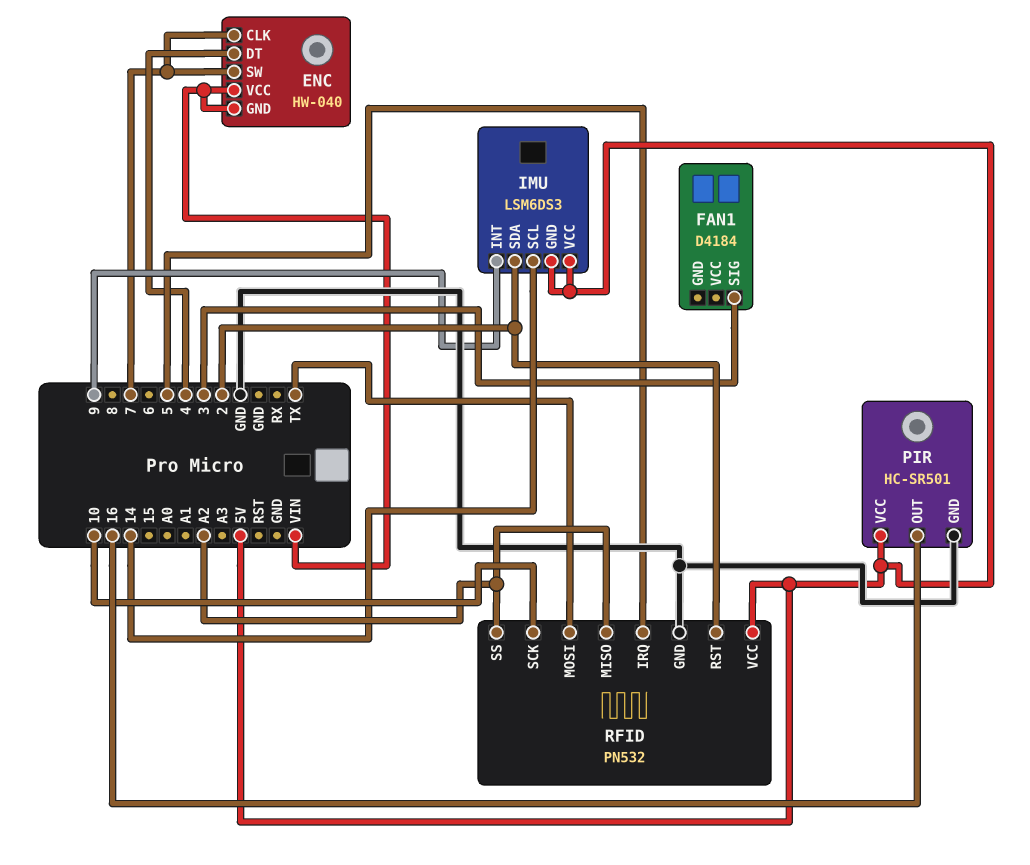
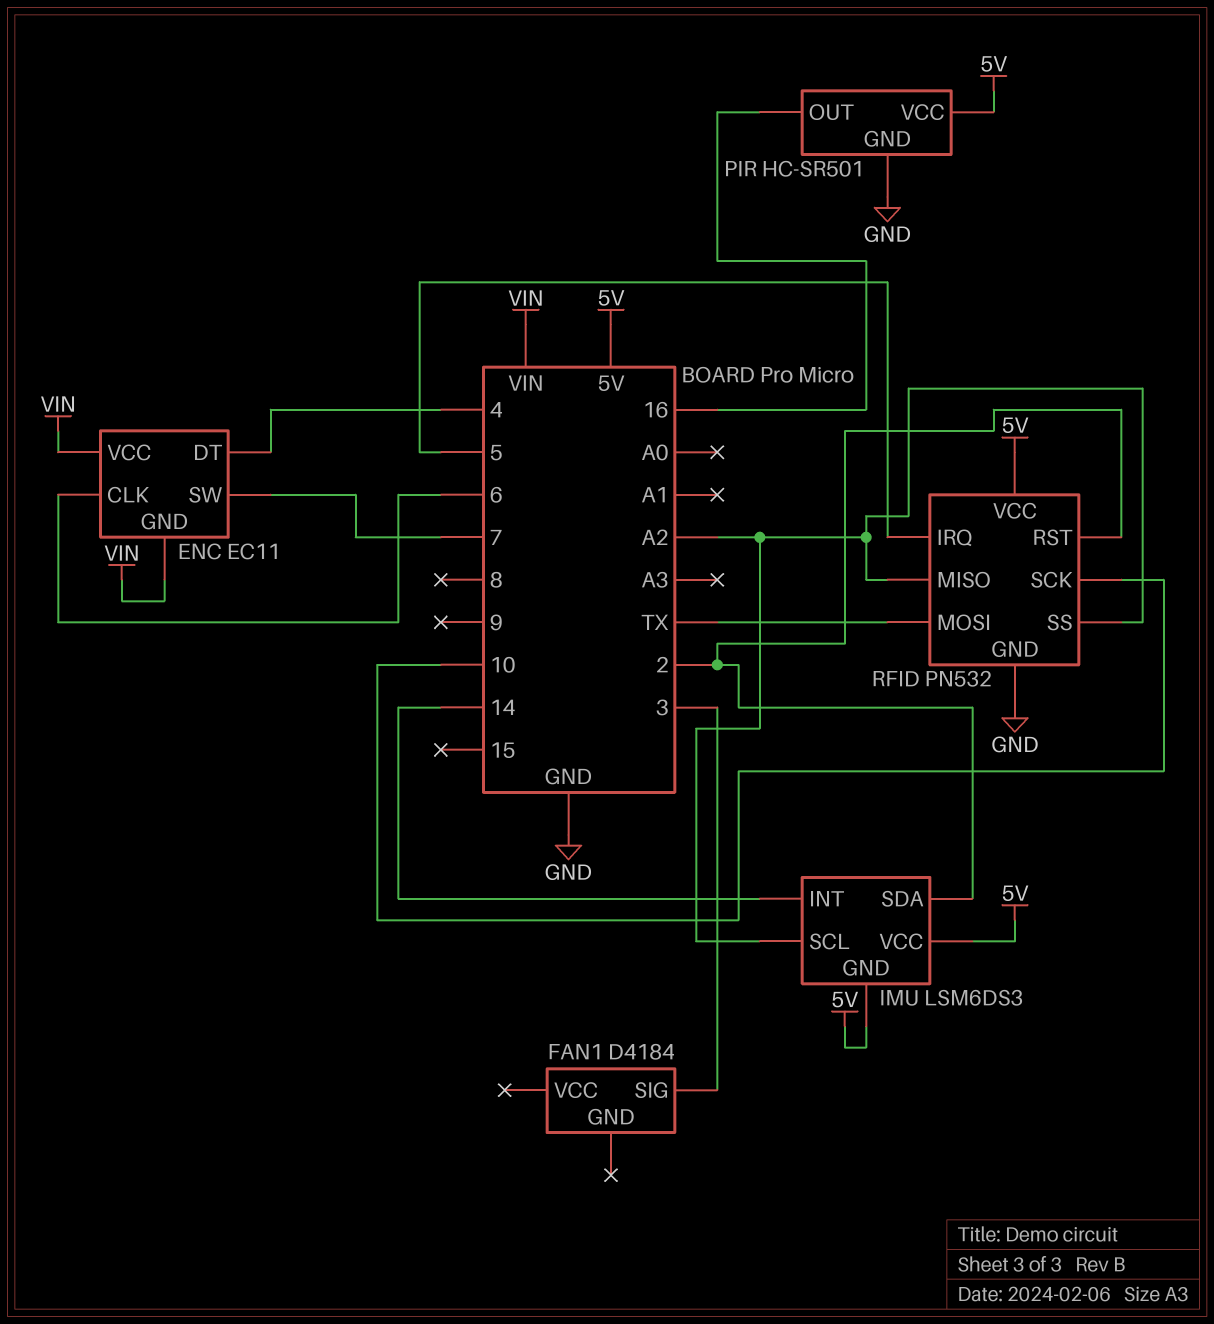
ENC: HW-040 -> EC11
ENC pin CLK: 7 -> 6
IMU pin INT: 9 -> 14
IMU pin SCL: 14 -> A2

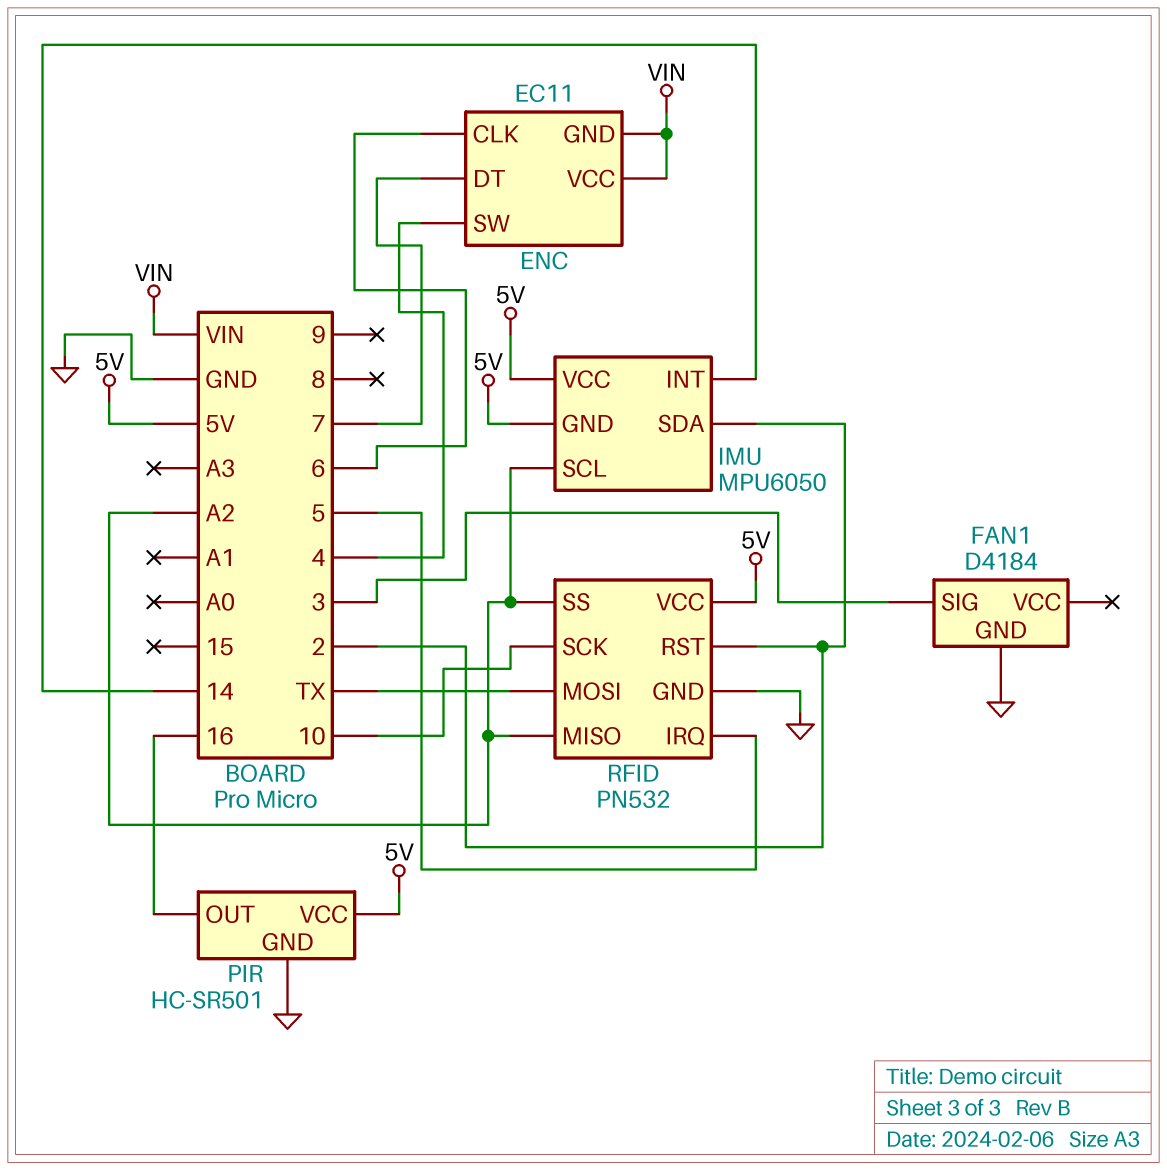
ENC pin DT: 4 -> 7
ENC pin SW: 7 -> 4
FAN1 pin GND: none -> GND
IMU: LSM6DS3 -> MPU6050

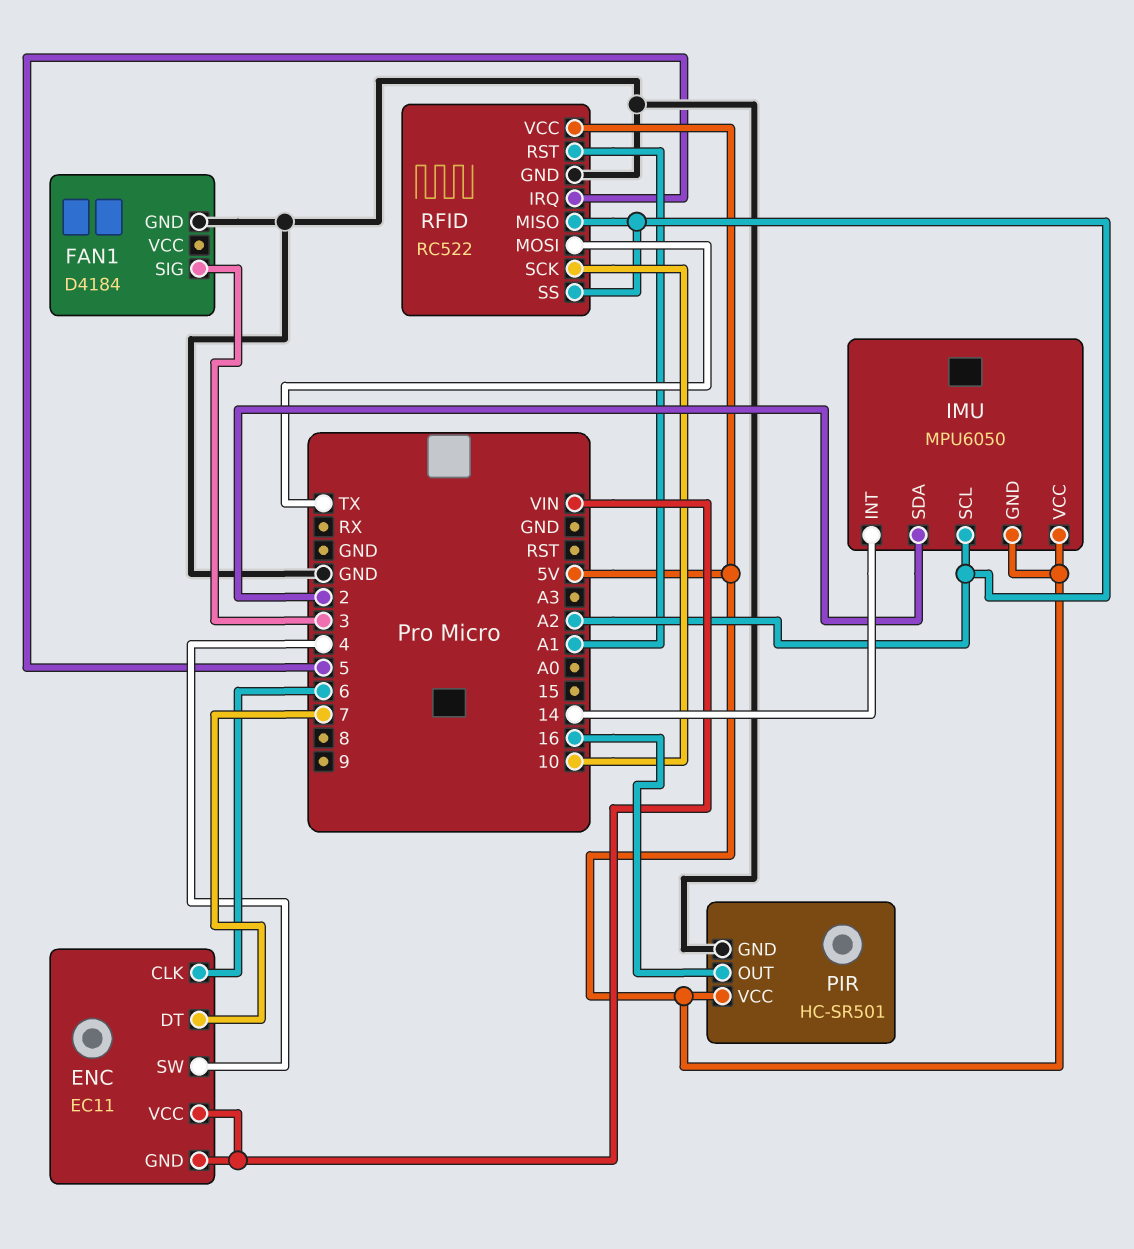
RFID: PN532 -> RC522
RFID pin RST: 2 -> A1

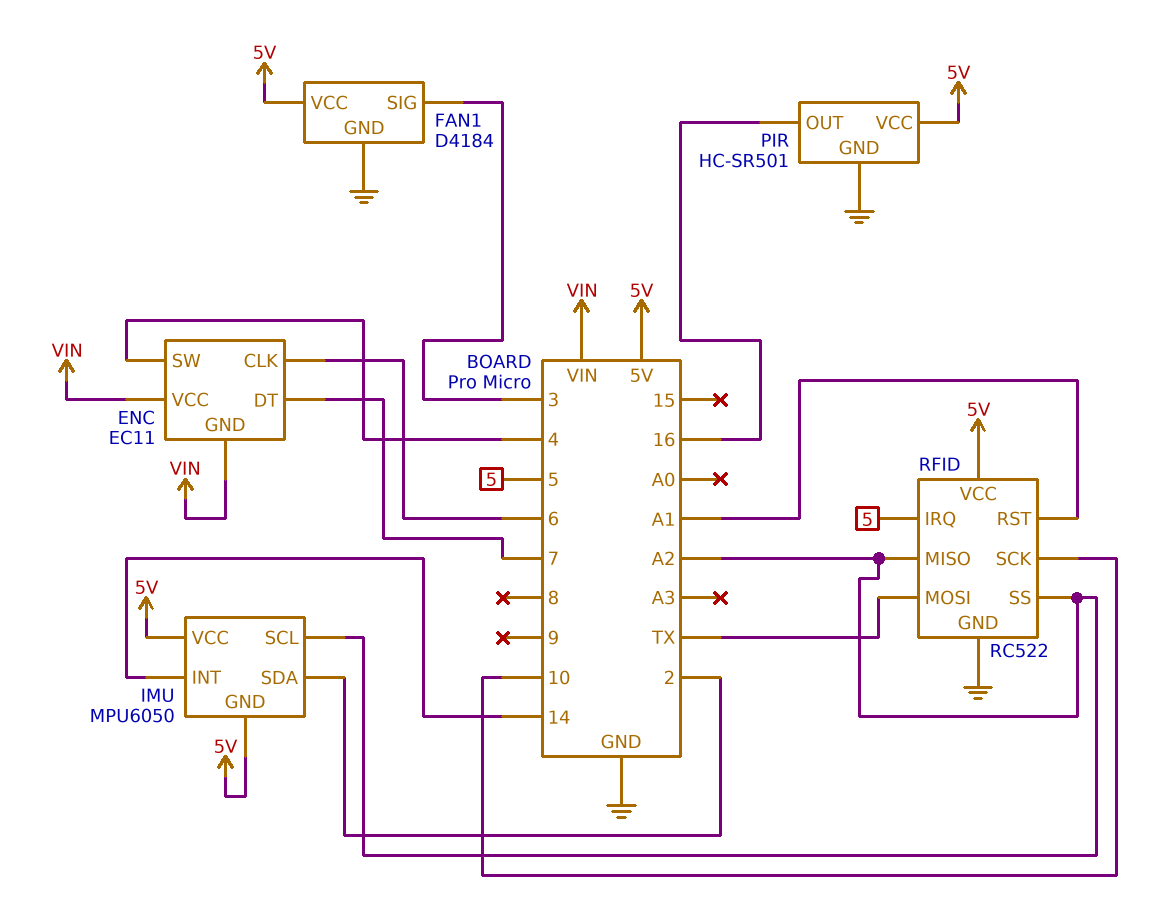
FAN1 pin VCC: none -> 5V

